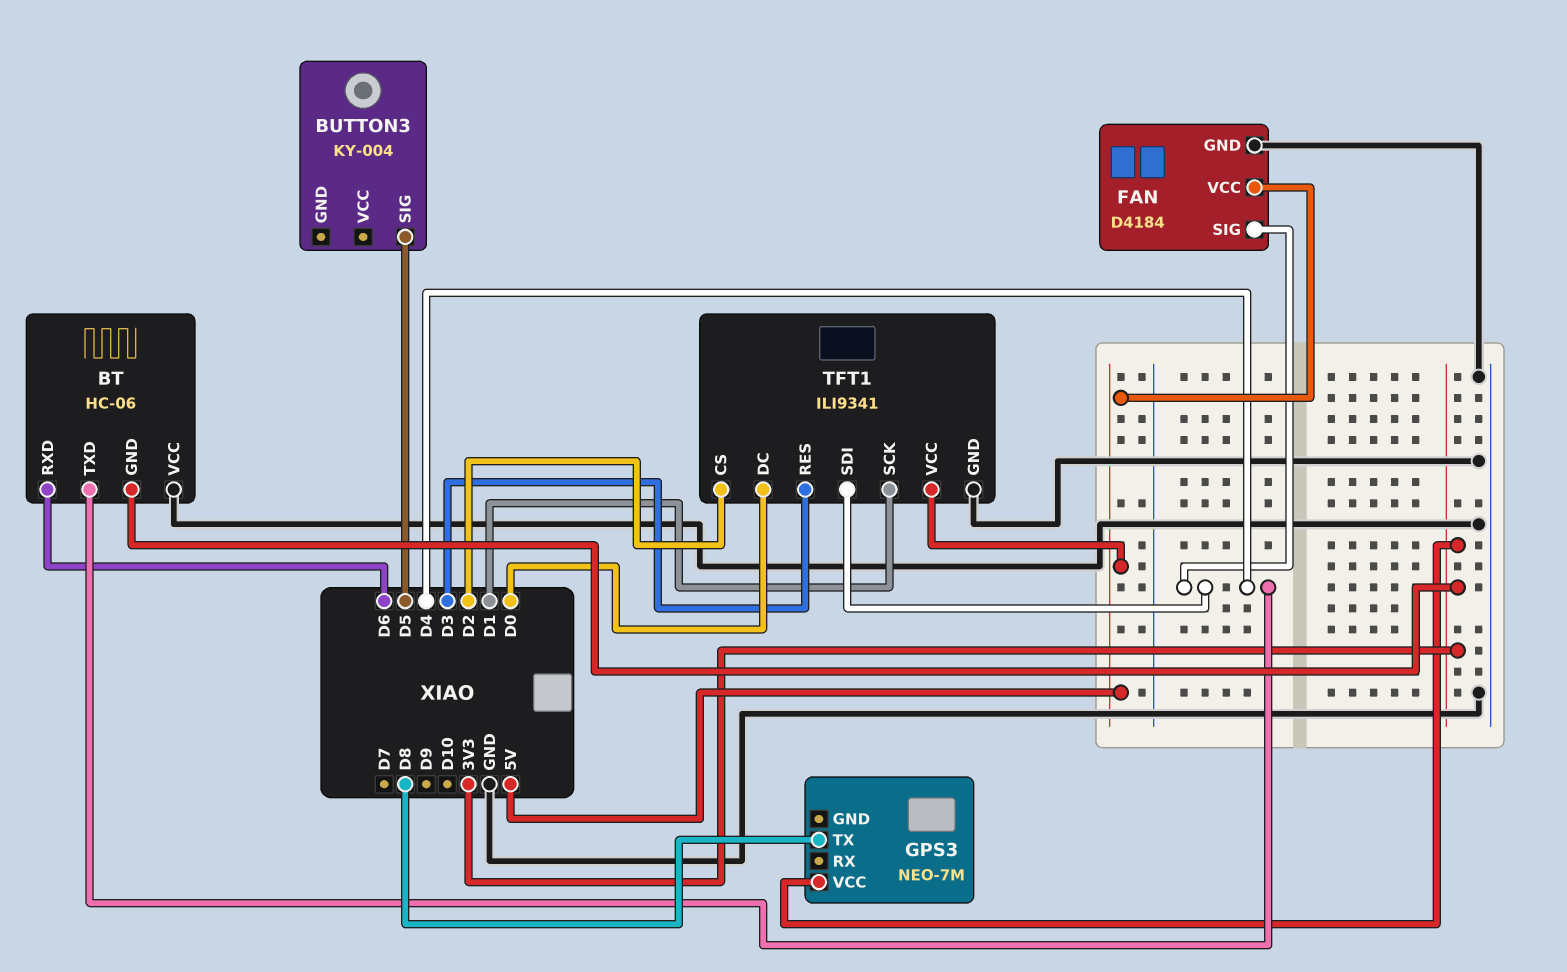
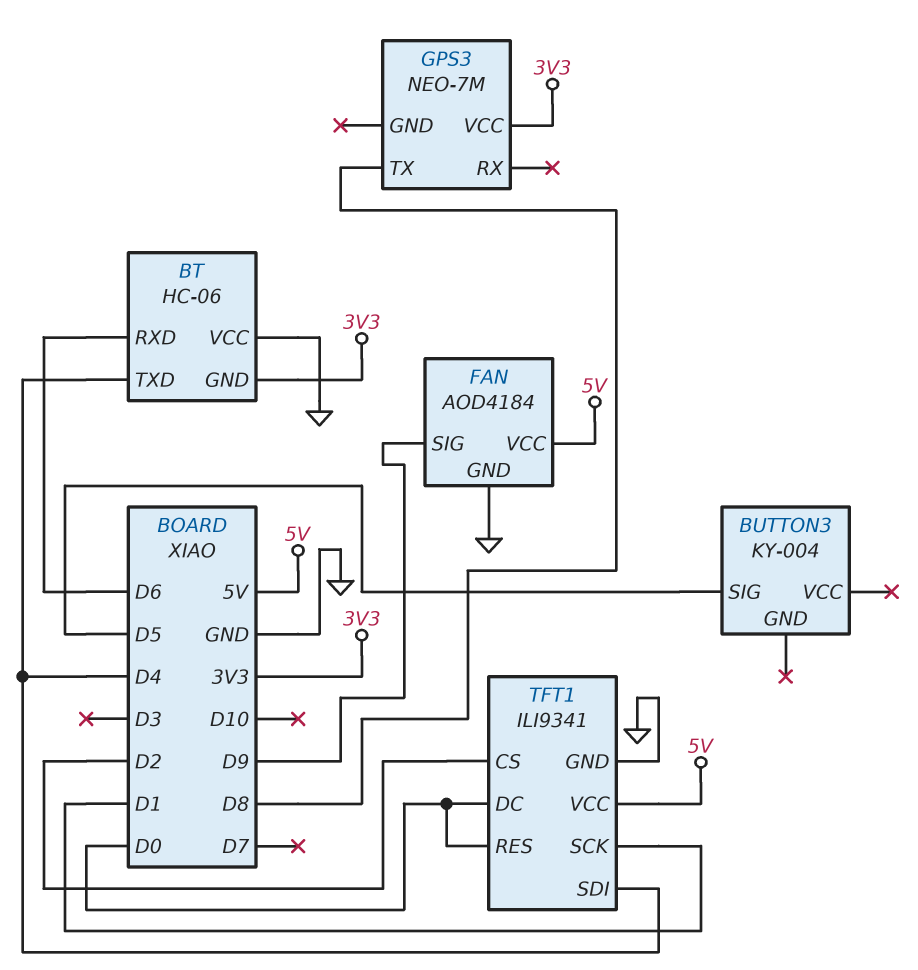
FAN: D4184 -> AOD4184
FAN pin SIG: D4 -> D9
TFT1 pin RES: D3 -> D0

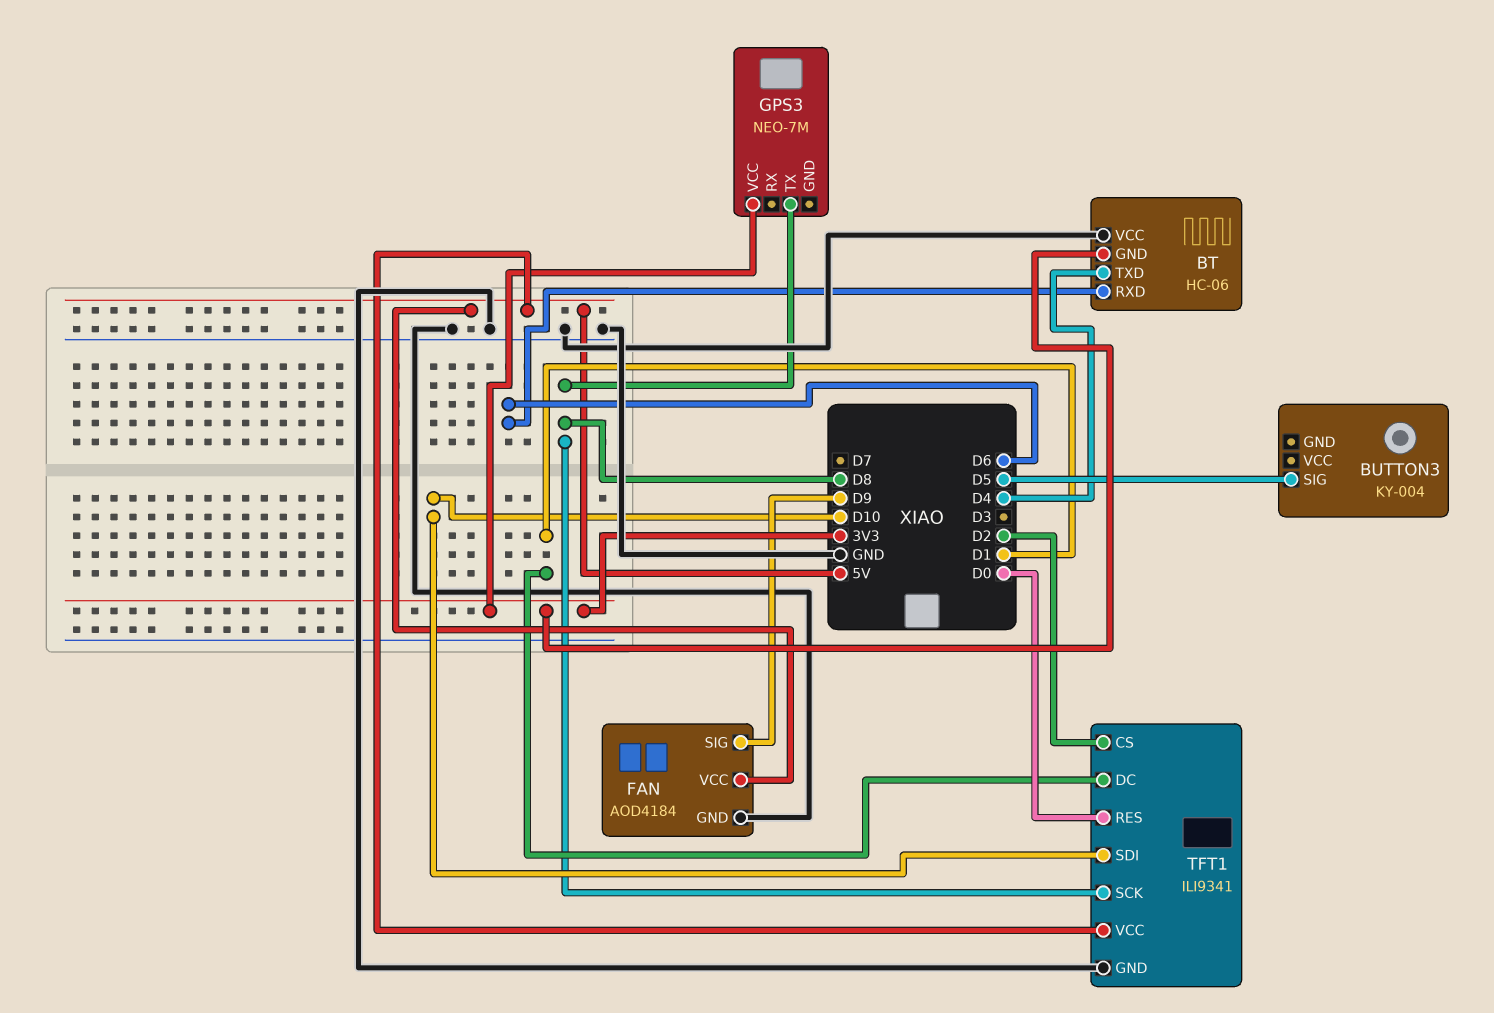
TFT1 pin DC: D0 -> D1
TFT1 pin SCK: D1 -> D8
TFT1 pin SDI: D4 -> D10

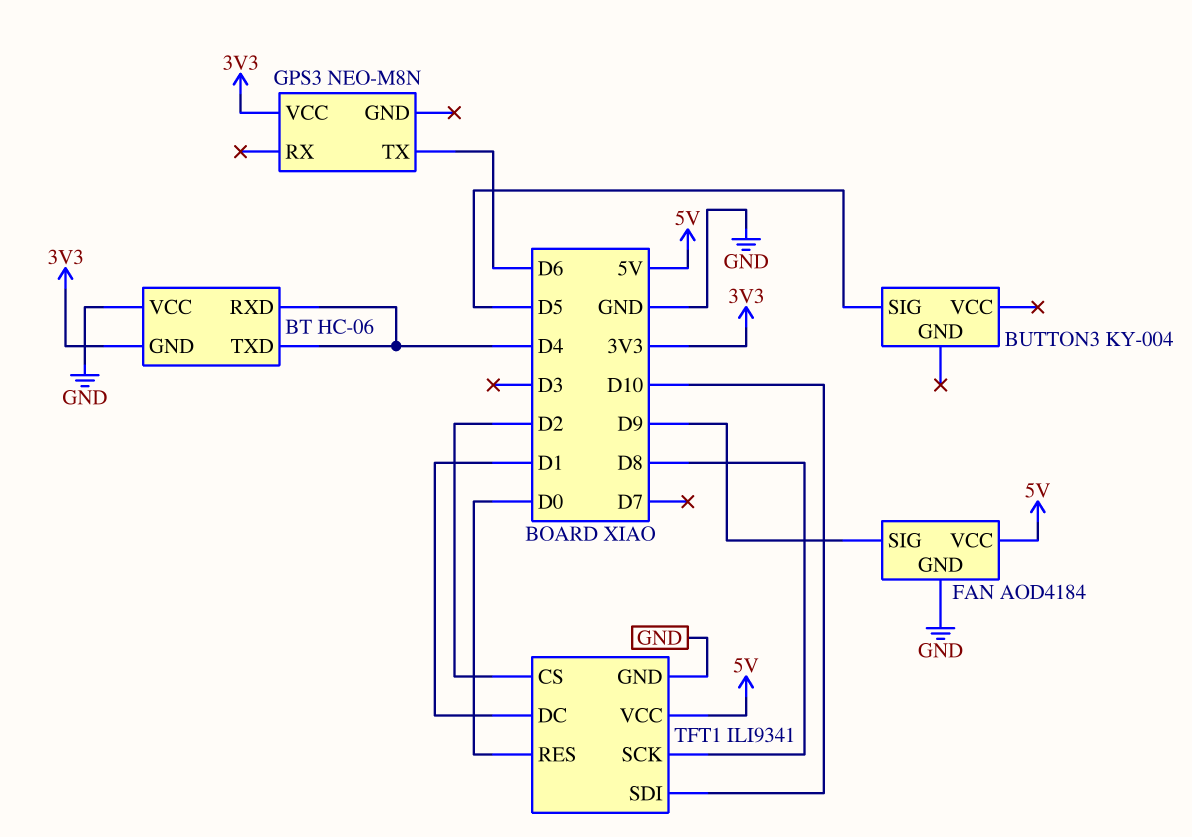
BT pin RXD: D6 -> D4
GPS3: NEO-7M -> NEO-M8N
GPS3 pin TX: D8 -> D6

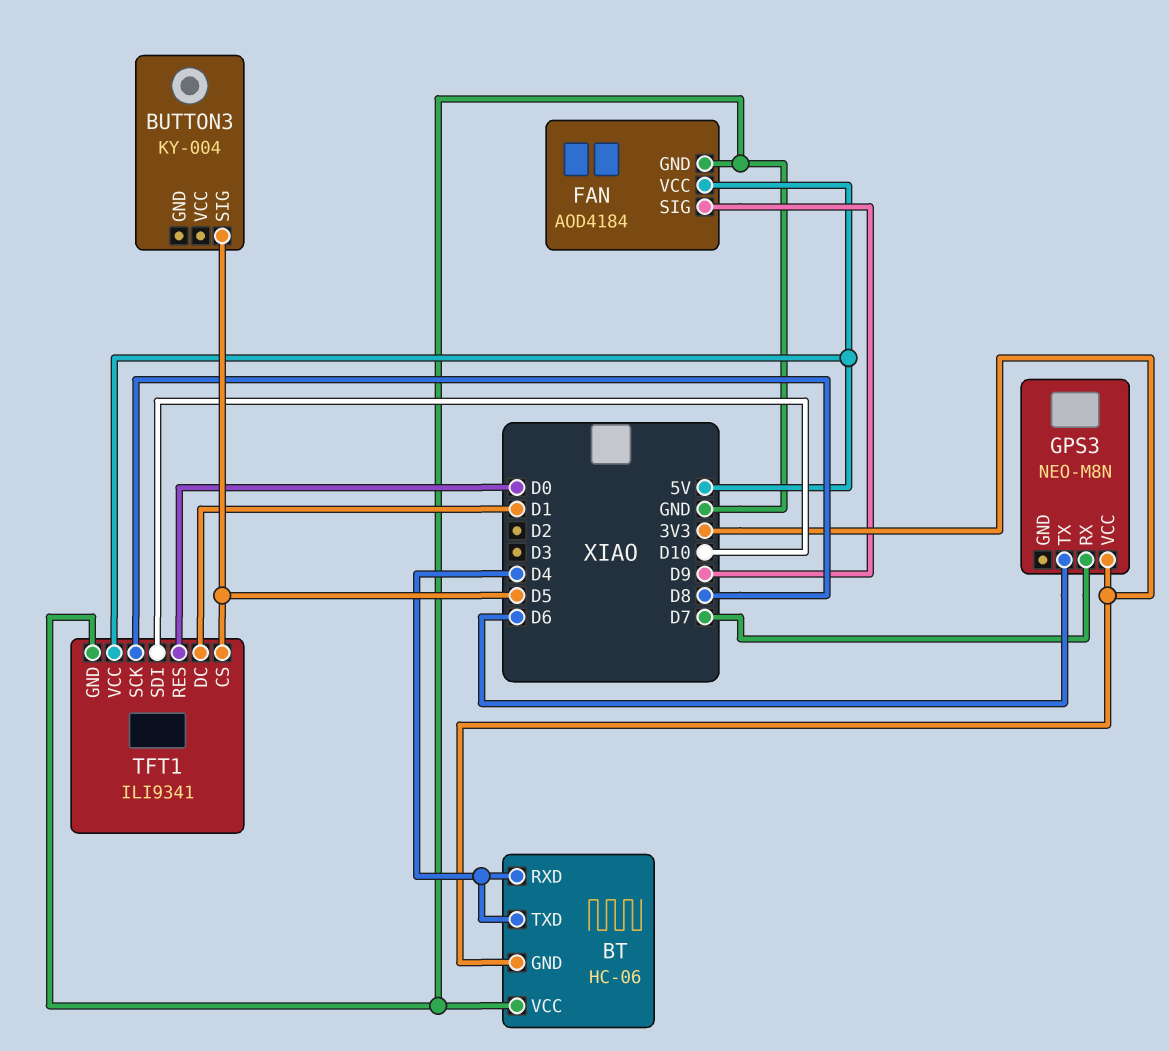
GPS3 pin RX: none -> D7
TFT1 pin CS: D2 -> D5

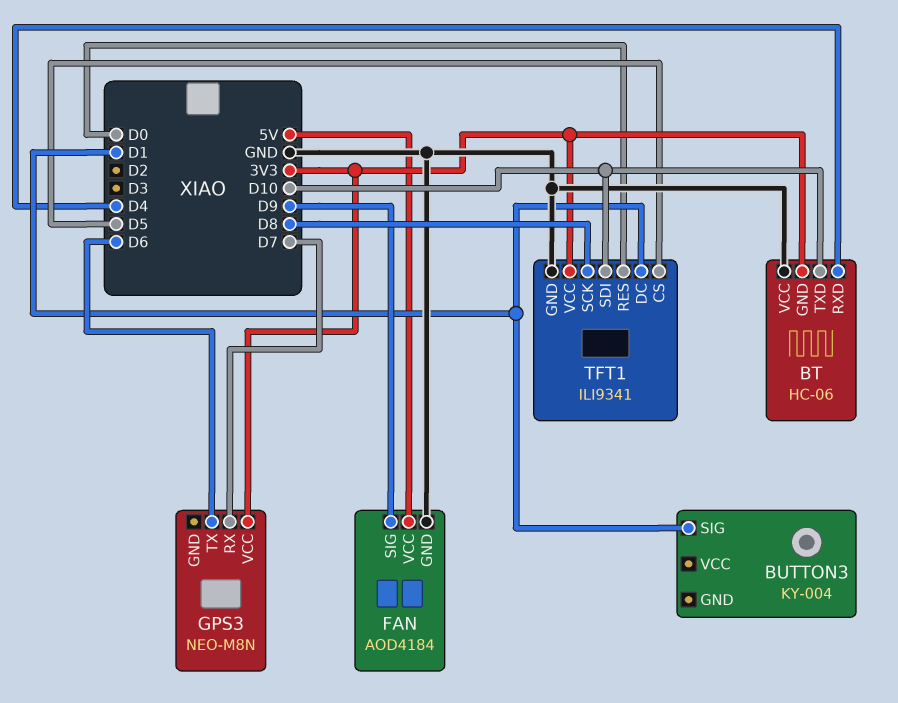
BT pin TXD: D4 -> D10
BUTTON3 pin SIG: D5 -> D1
TFT1 pin VCC: 5V -> 3V3

